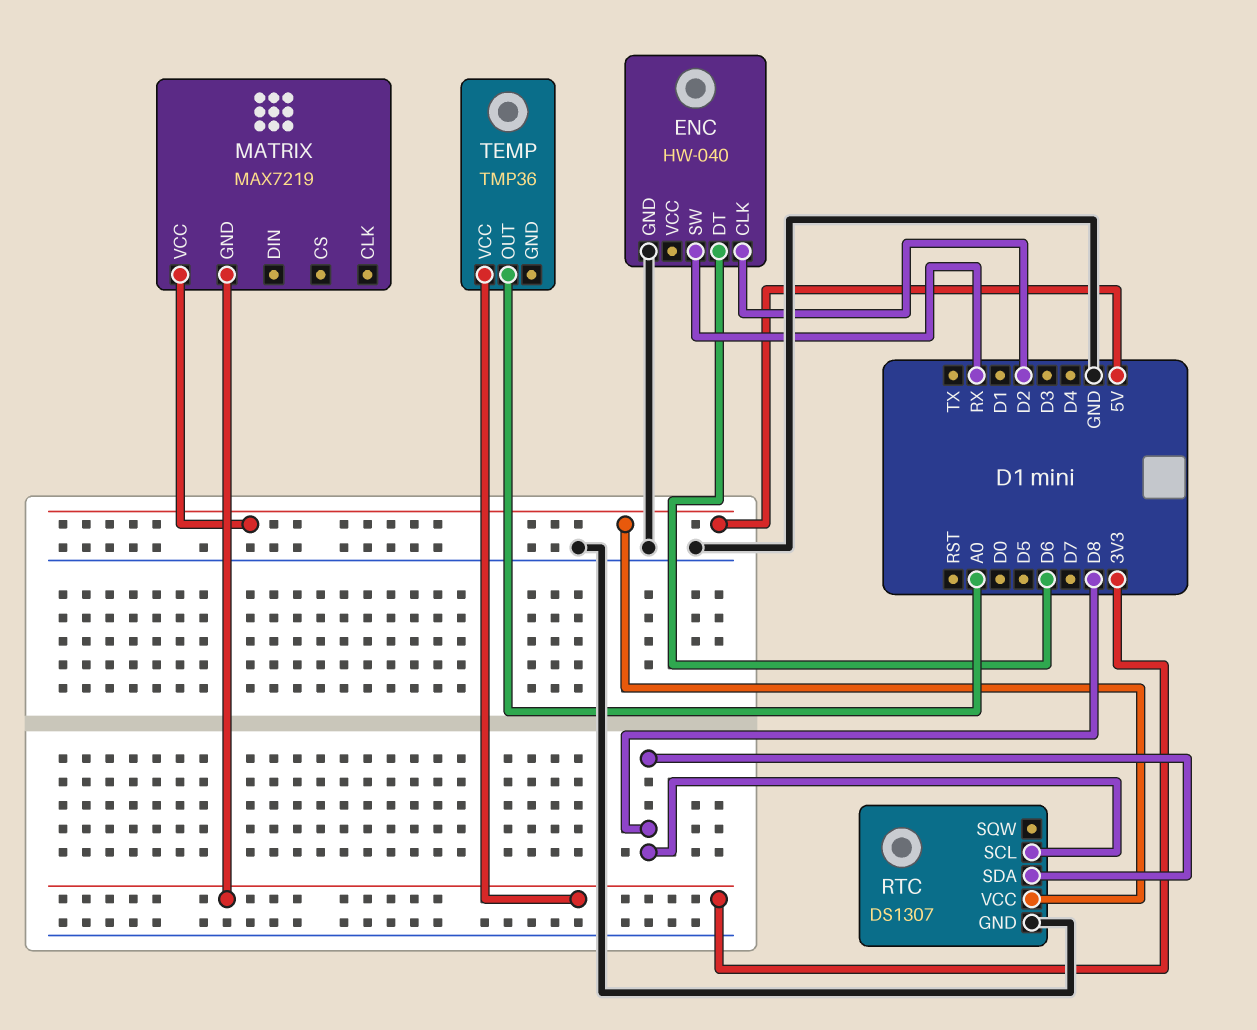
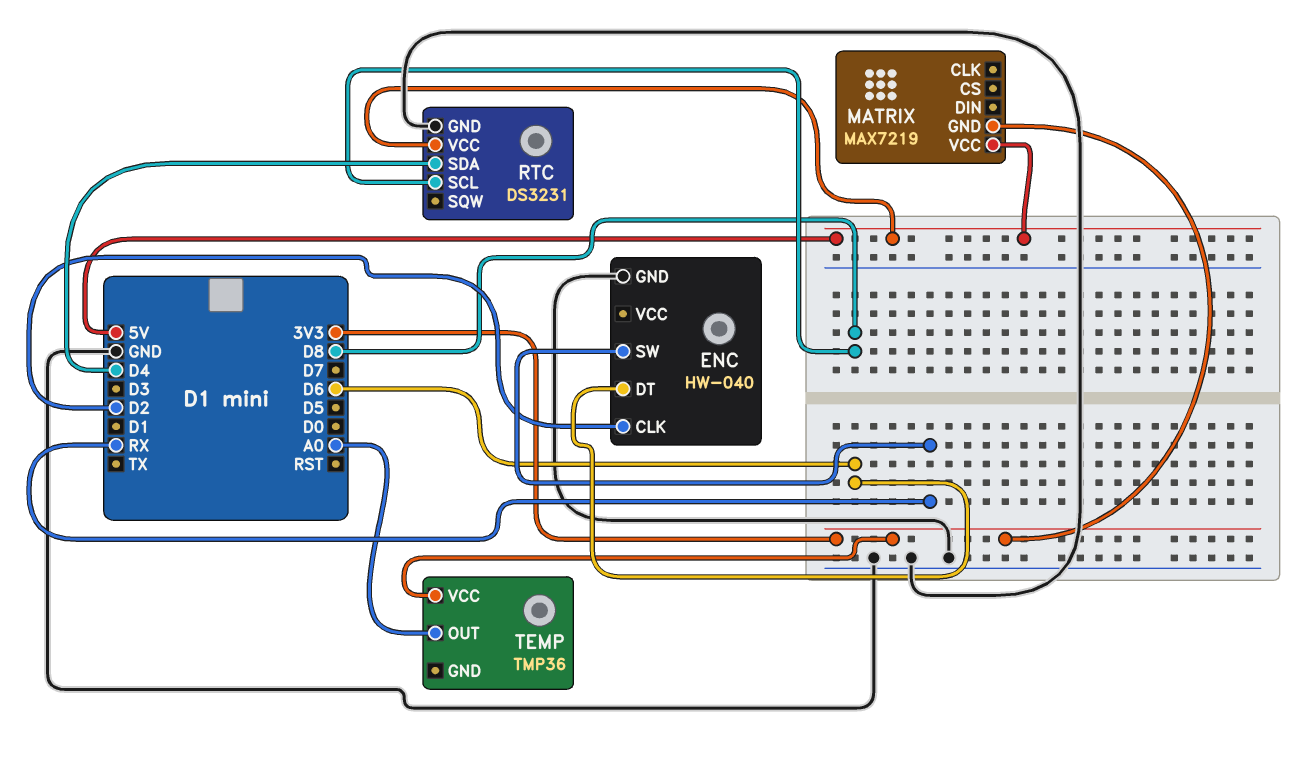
RTC: DS1307 -> DS3231
RTC pin SDA: D8 -> D4

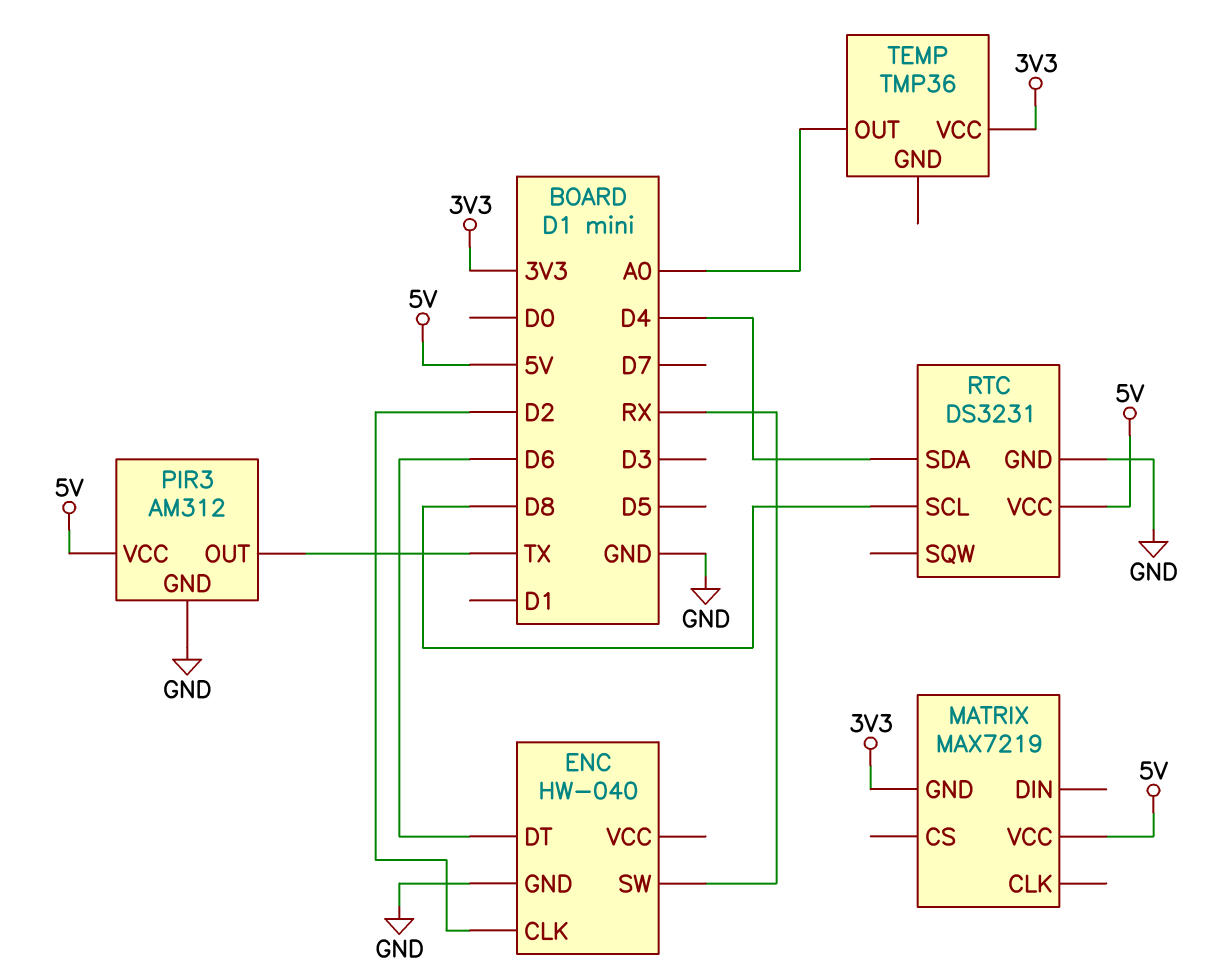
PIR3: none -> AM312
PIR3 pin GND: none -> GND
PIR3 pin OUT: none -> TX
PIR3 pin VCC: none -> 5V

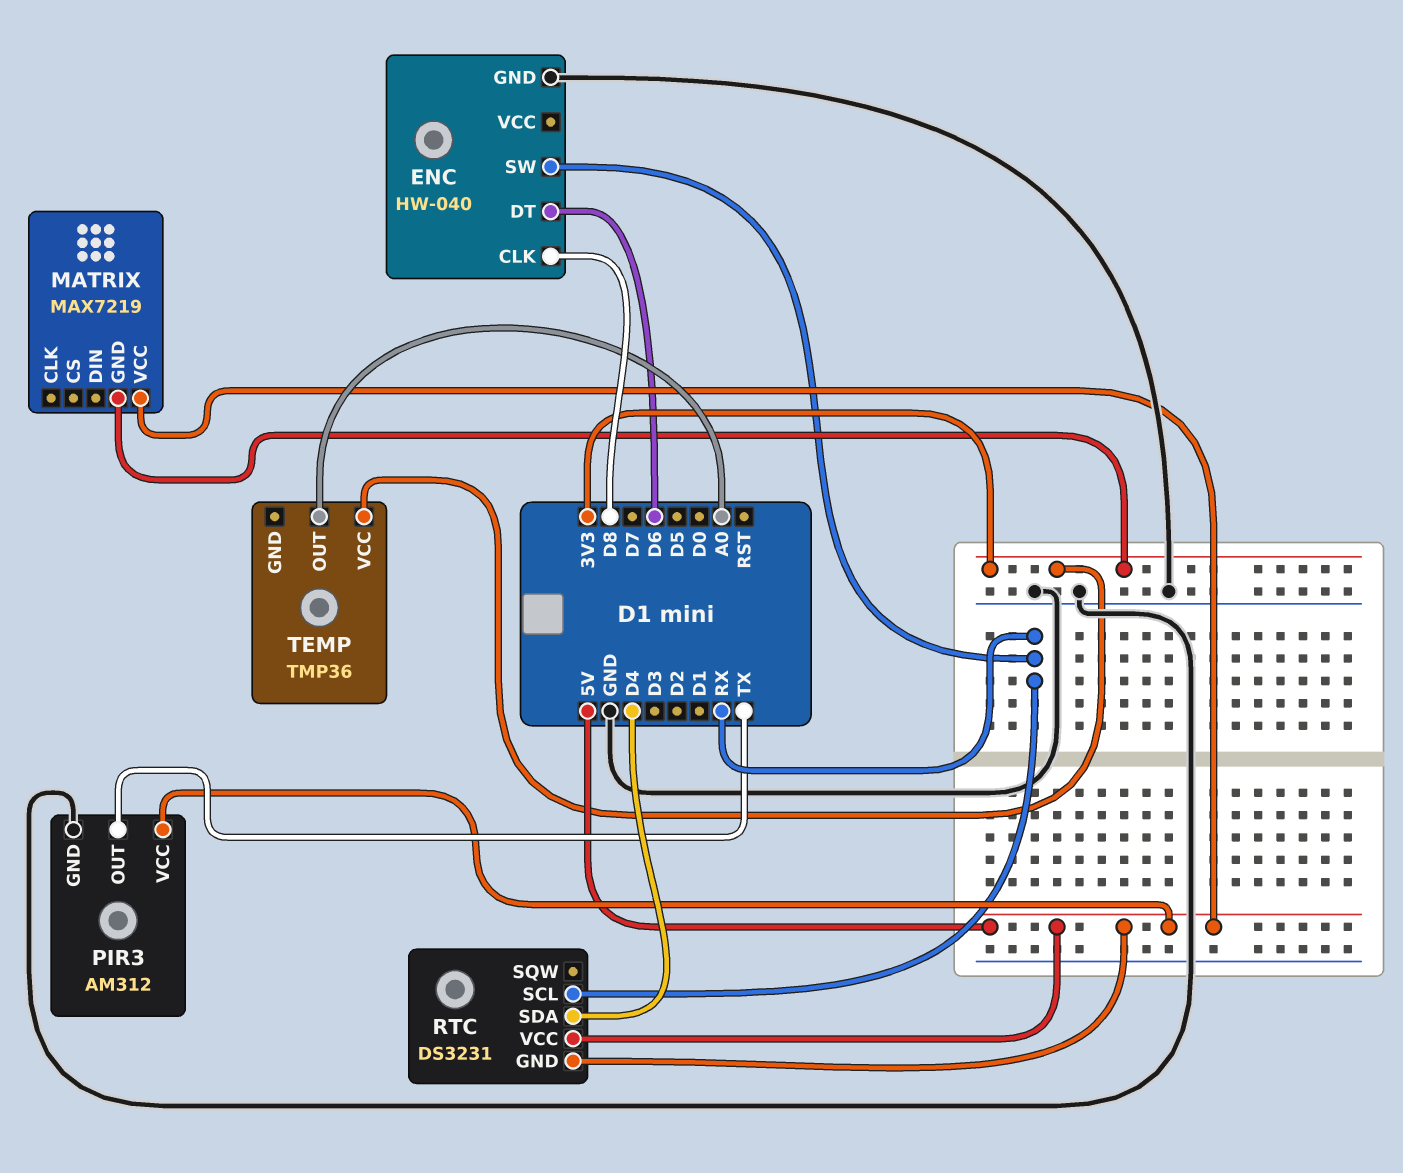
ENC pin CLK: D2 -> D8
RTC pin GND: GND -> 5V
RTC pin SCL: D8 -> RX

